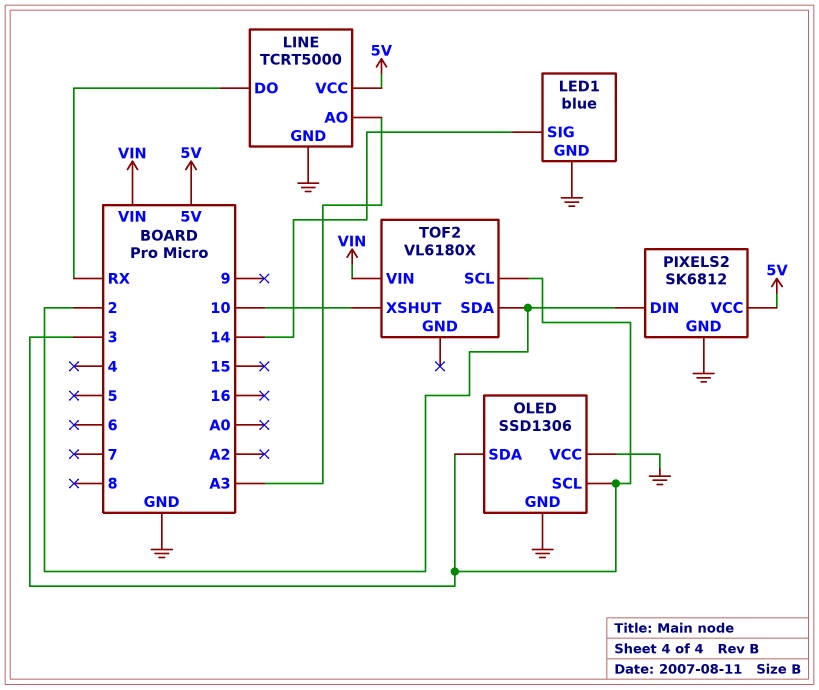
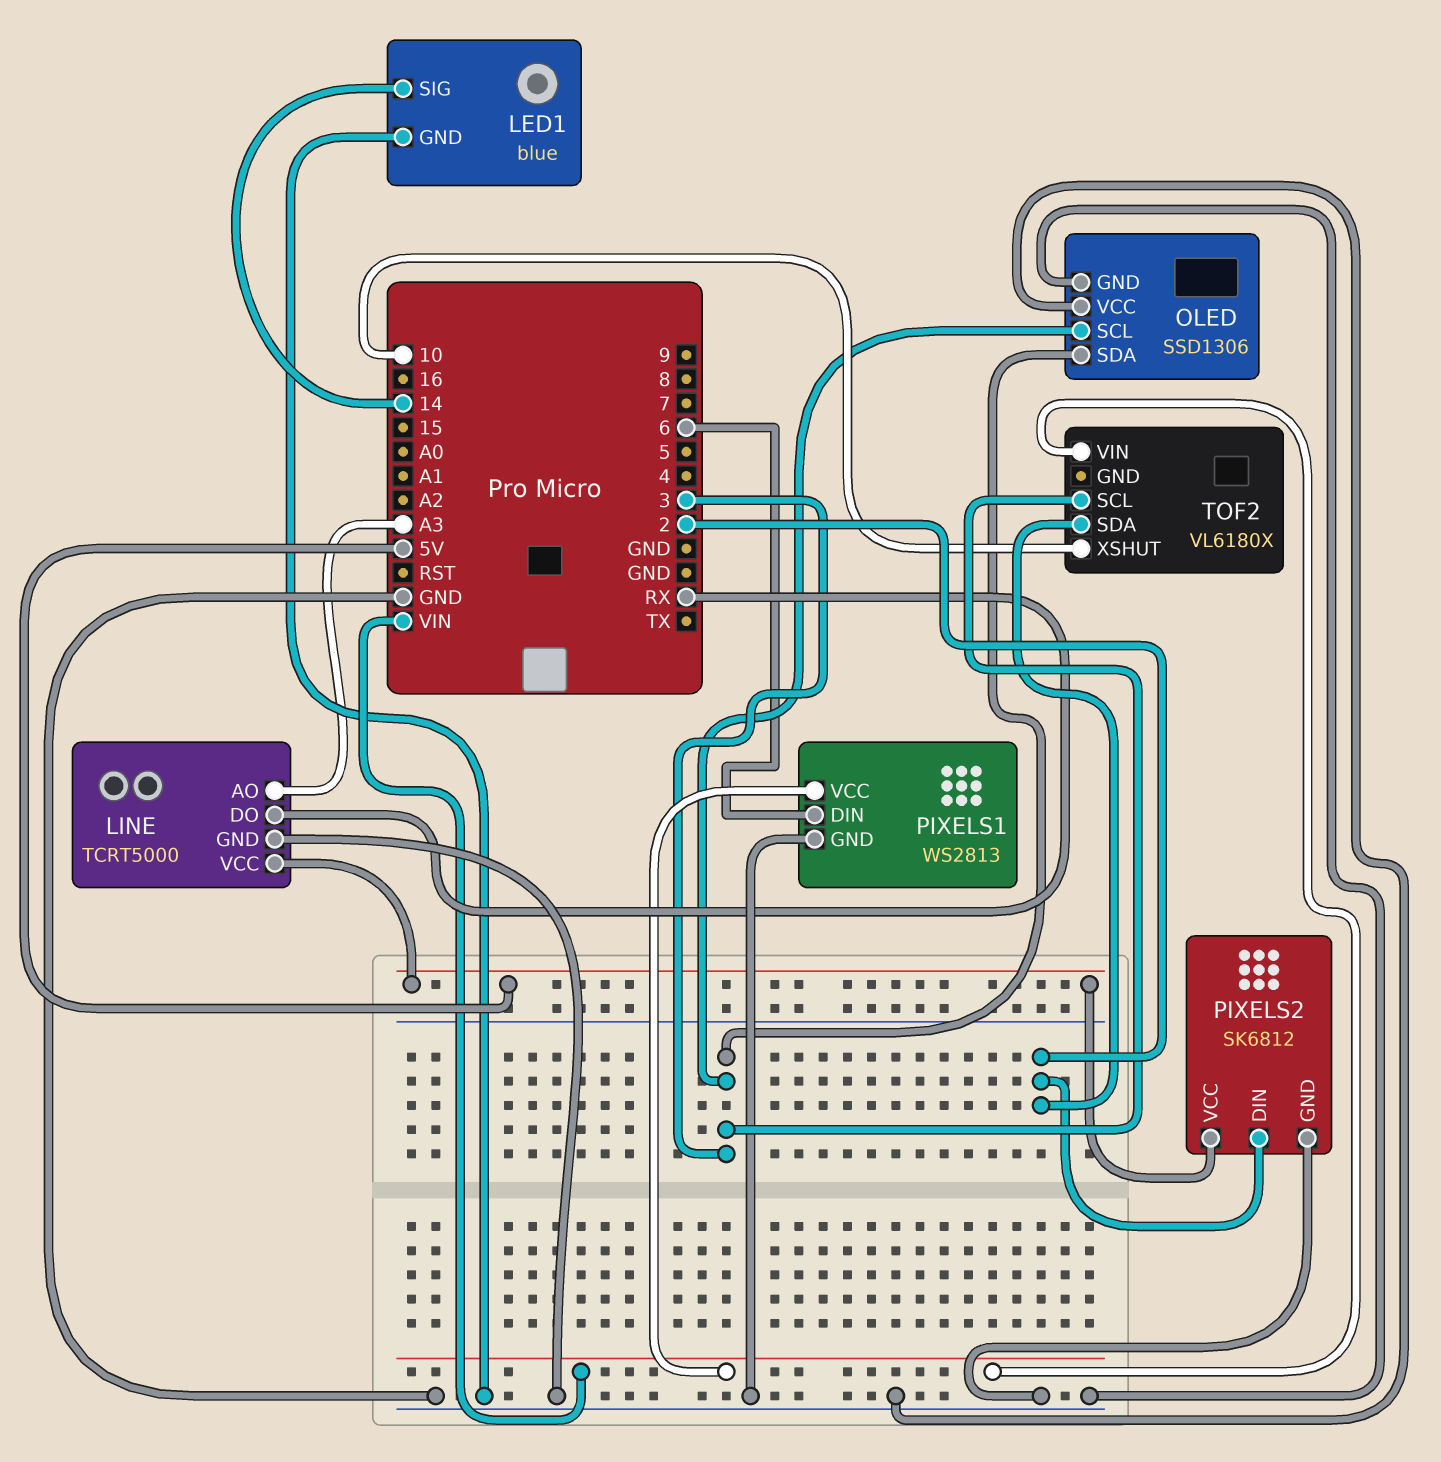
PIXELS1: none -> WS2813
PIXELS1 pin DIN: none -> 6
PIXELS1 pin GND: none -> GND
PIXELS1 pin VCC: none -> VIN

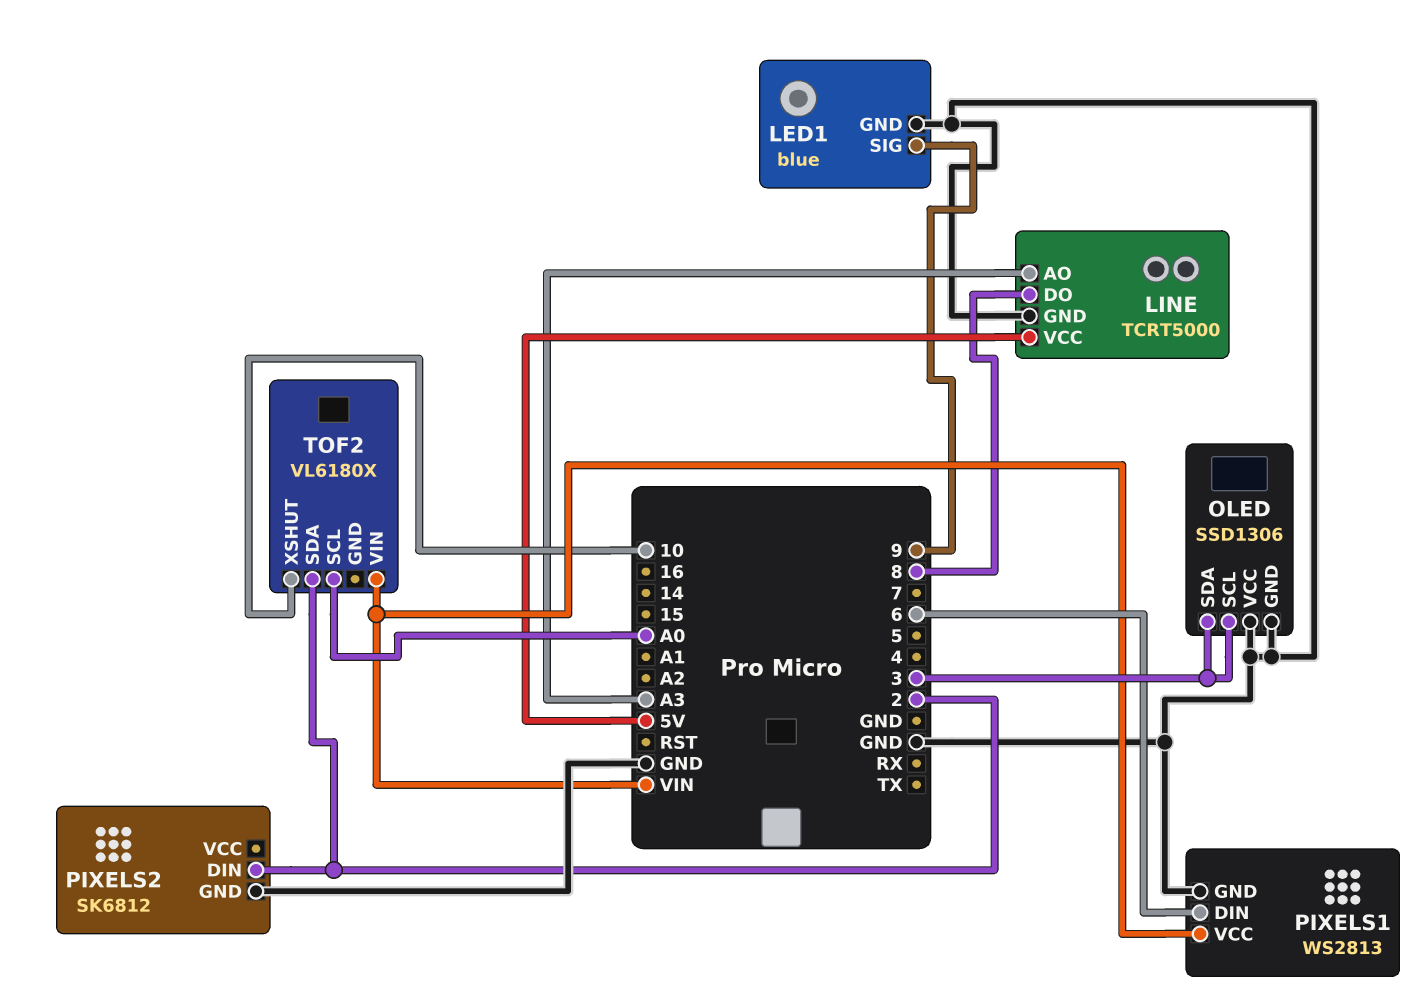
LED1 pin SIG: 14 -> 9
LINE pin DO: RX -> 8
PIXELS2 pin VCC: 5V -> none
TOF2 pin SCL: 3 -> A0

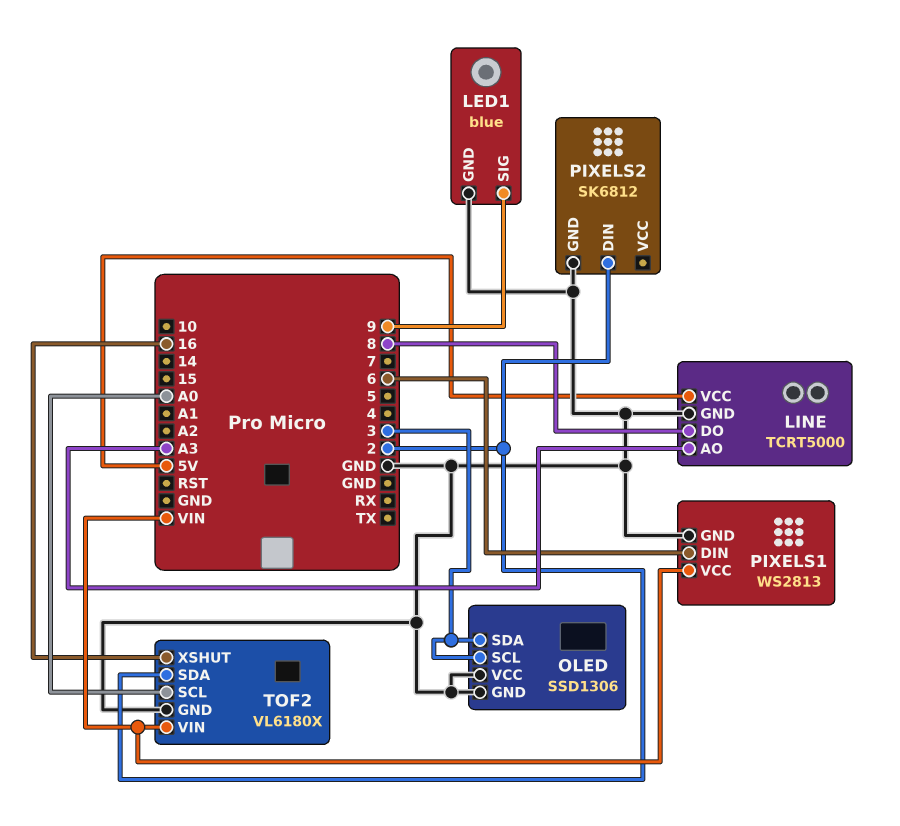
TOF2 pin GND: none -> GND
TOF2 pin XSHUT: 10 -> 16

